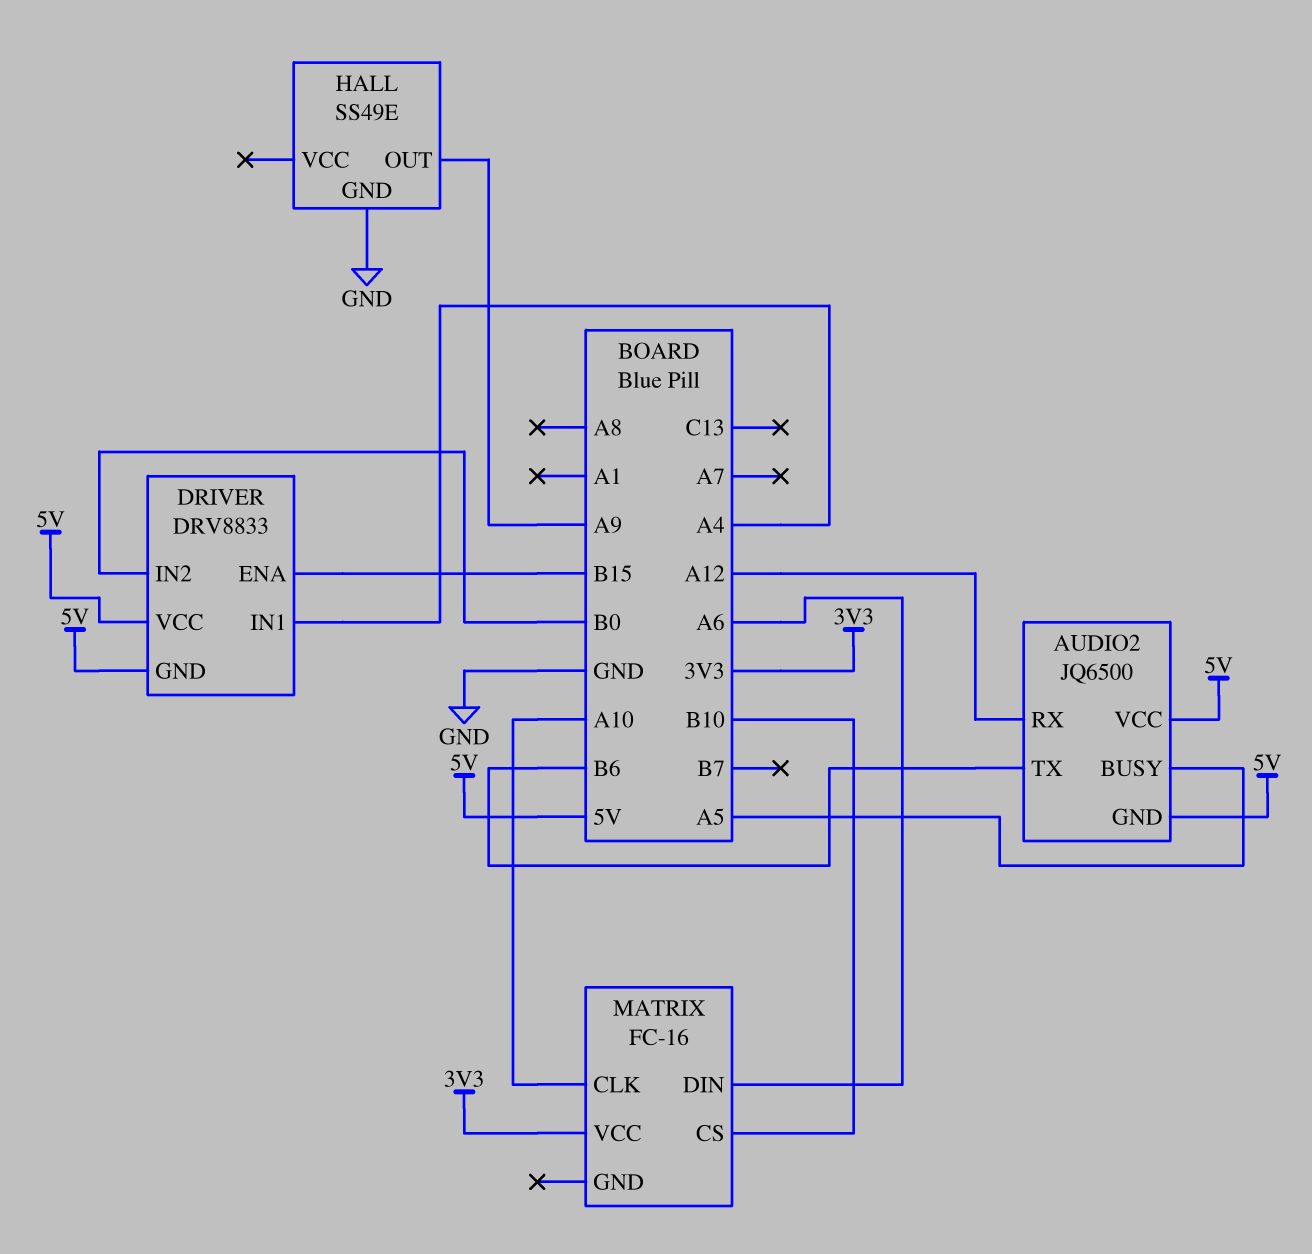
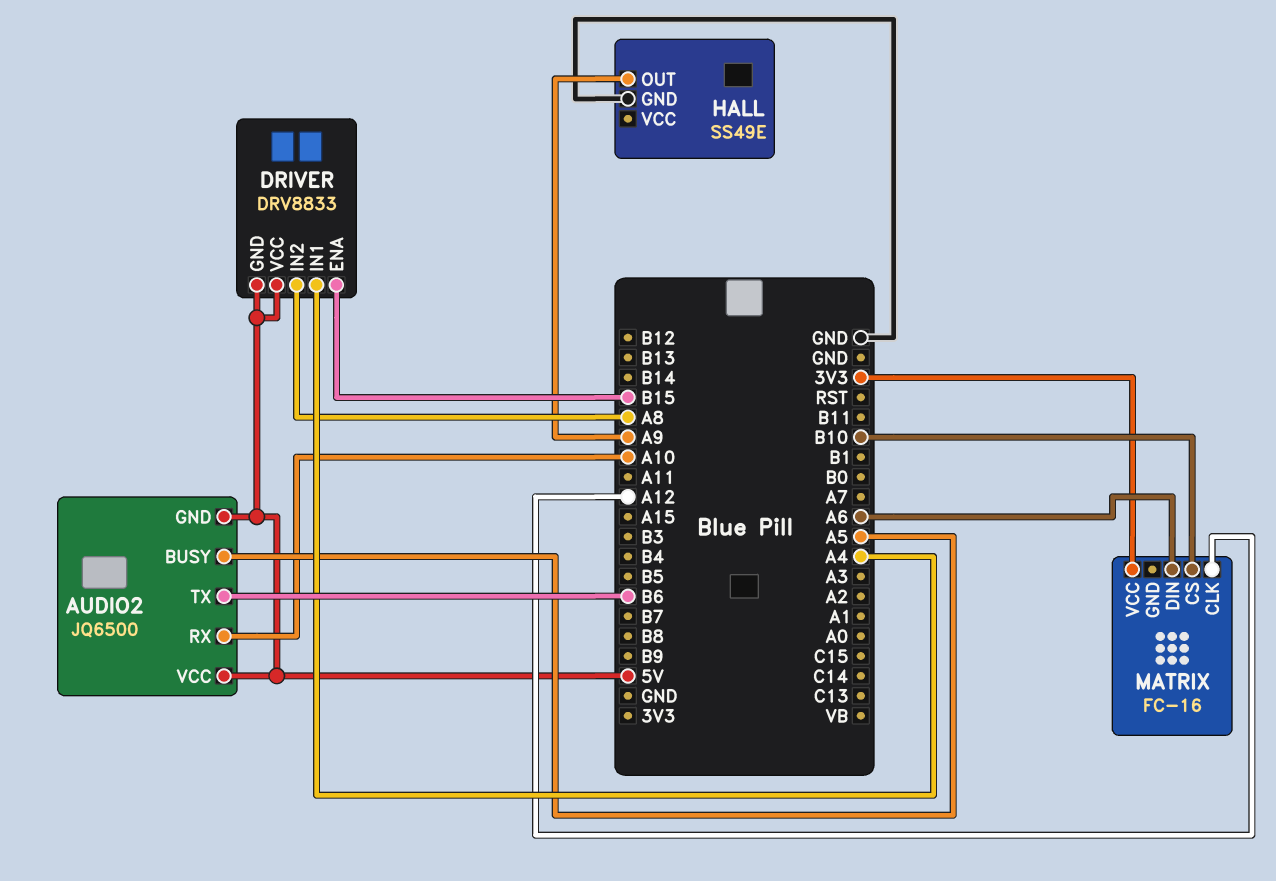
AUDIO2 pin RX: A12 -> A10
DRIVER pin IN2: B0 -> A8
MATRIX pin CLK: A10 -> A12

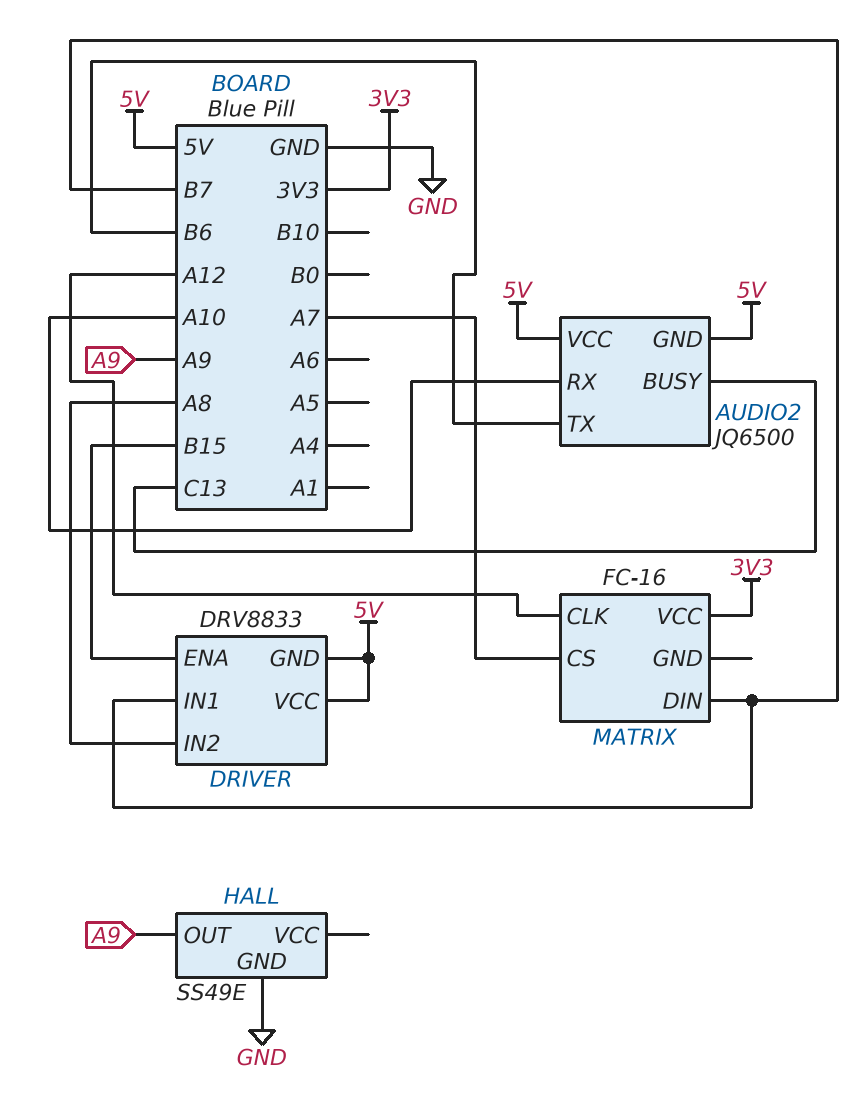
AUDIO2 pin BUSY: A5 -> C13
DRIVER pin IN1: A4 -> B7
MATRIX pin CS: B10 -> A7
MATRIX pin DIN: A6 -> B7

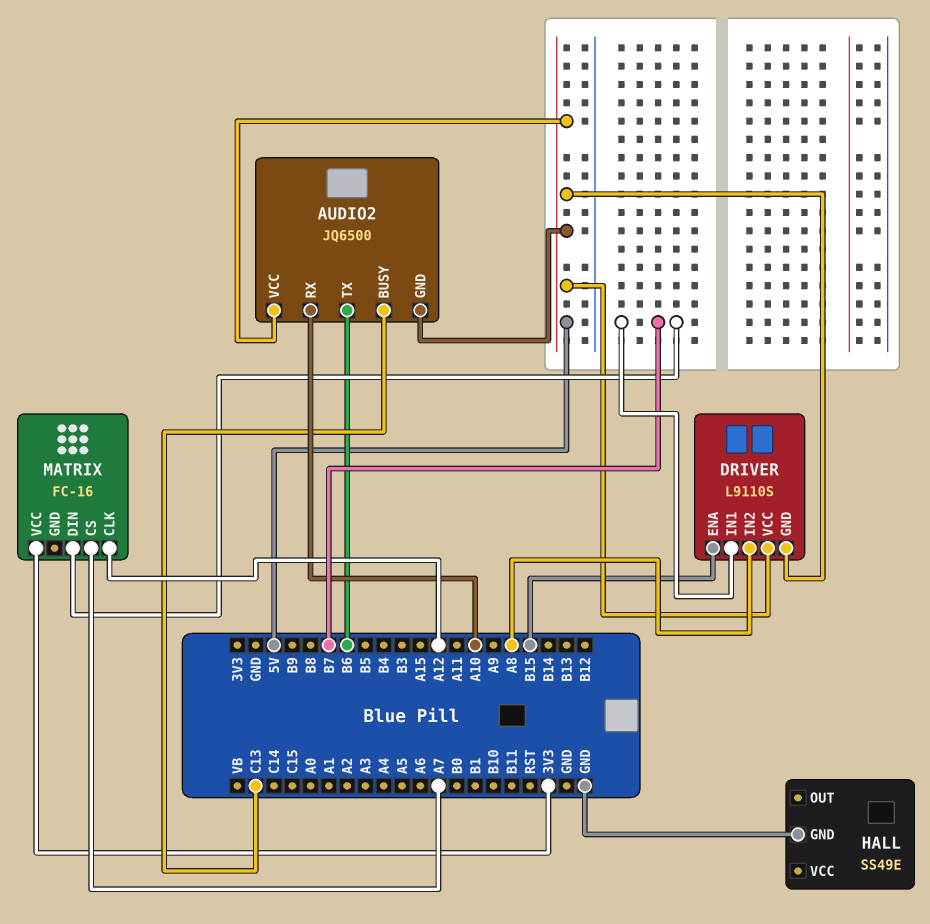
DRIVER: DRV8833 -> L9110S
HALL pin OUT: A9 -> none

